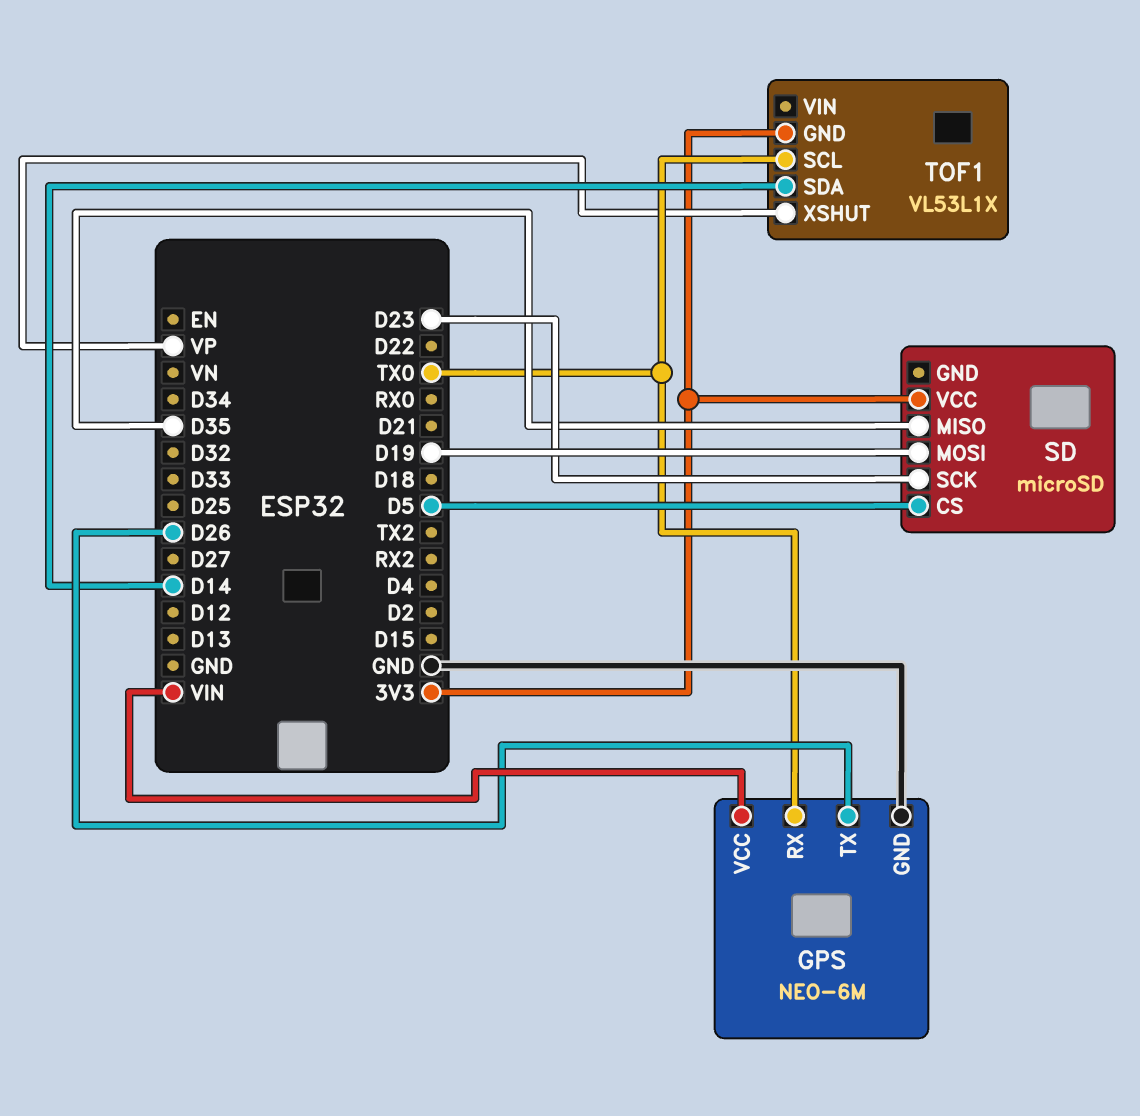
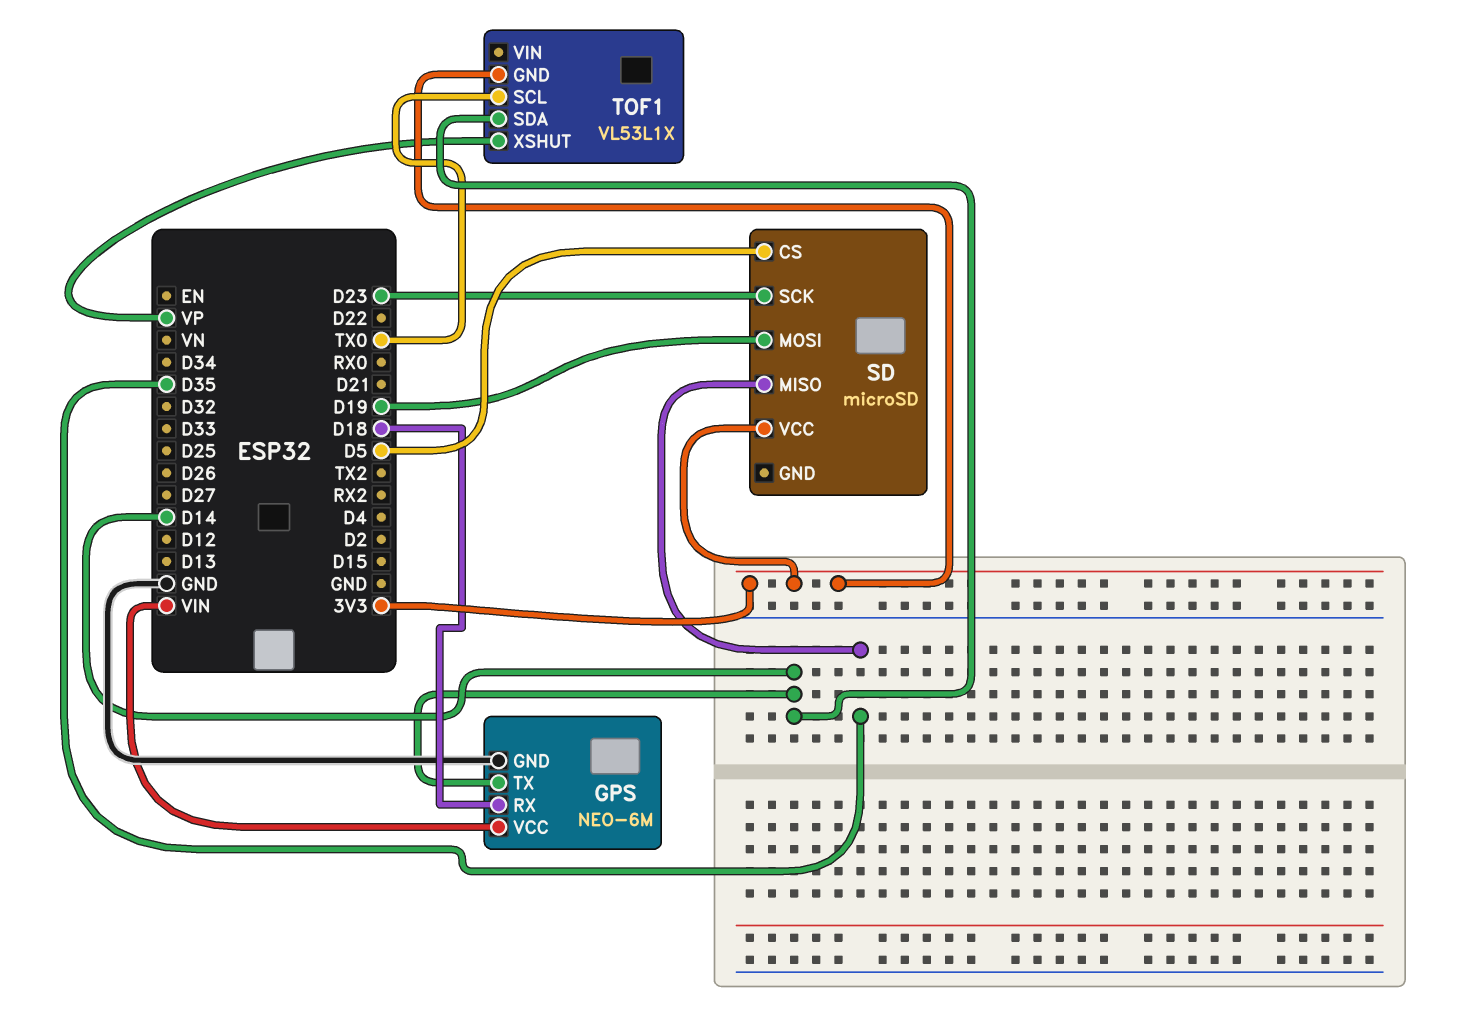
GPS pin RX: TX0 -> D18
GPS pin TX: D26 -> D14

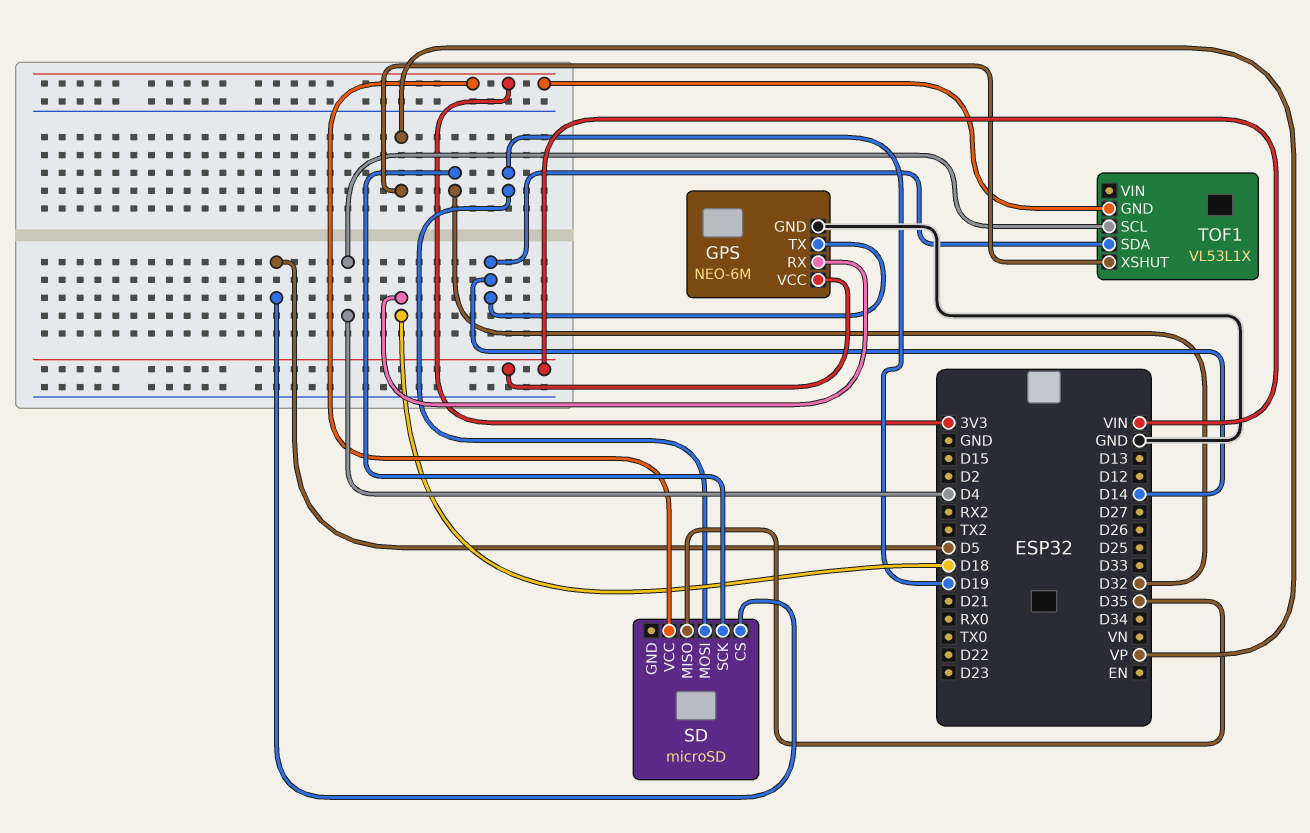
SD pin SCK: D23 -> D32
TOF1 pin SCL: TX0 -> D4

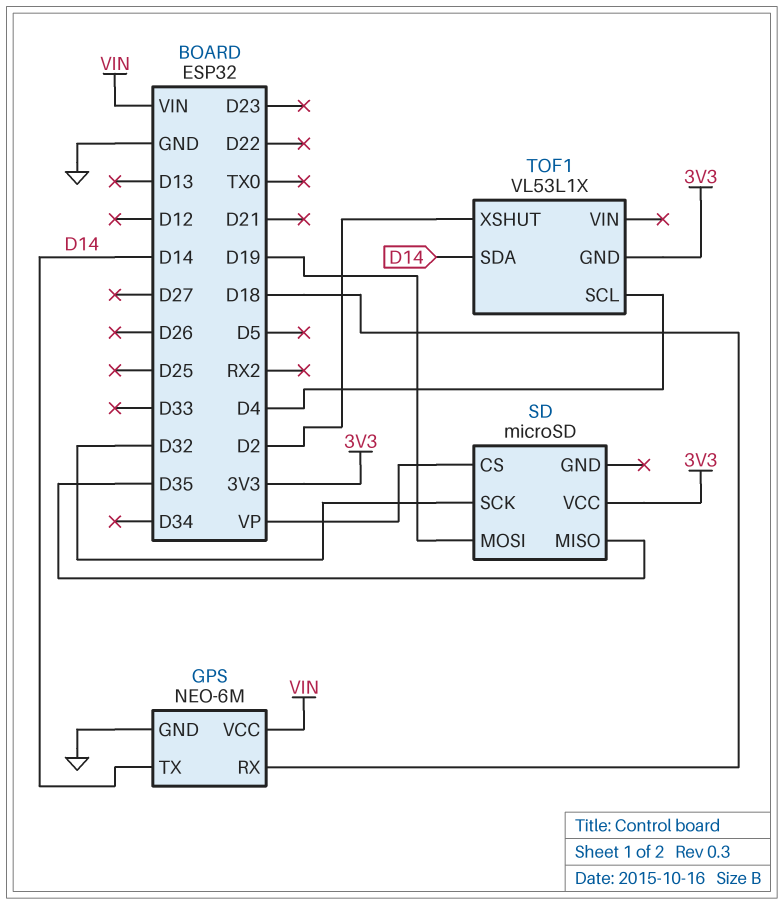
SD pin CS: D5 -> VP
TOF1 pin XSHUT: VP -> D2

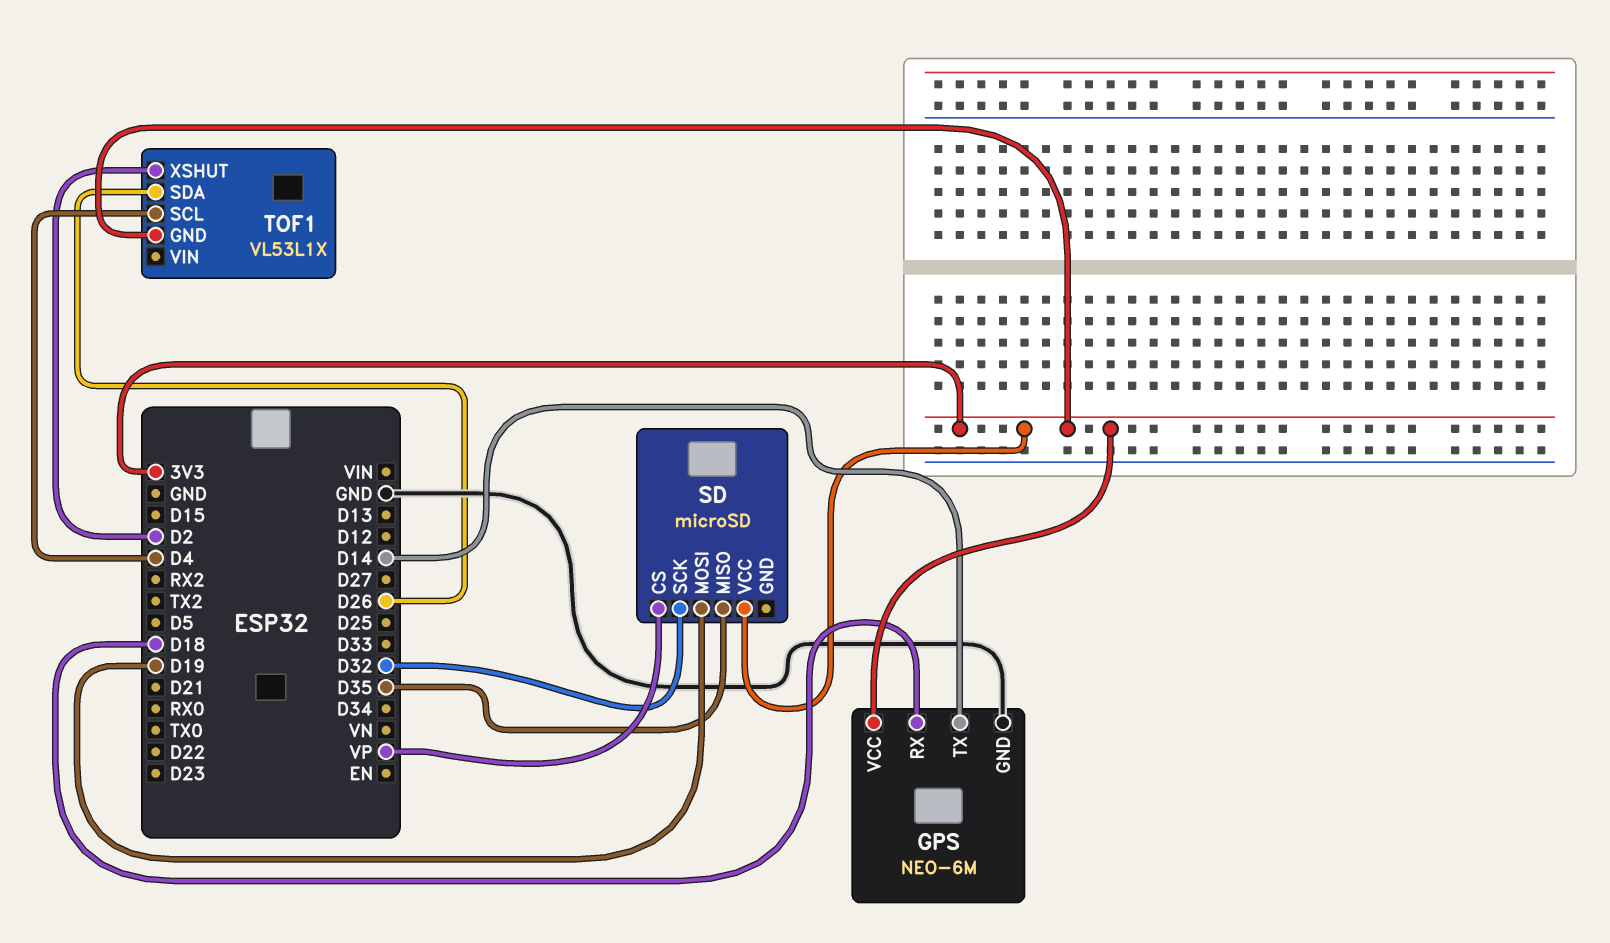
GPS pin VCC: VIN -> 3V3
TOF1 pin SDA: D14 -> D26

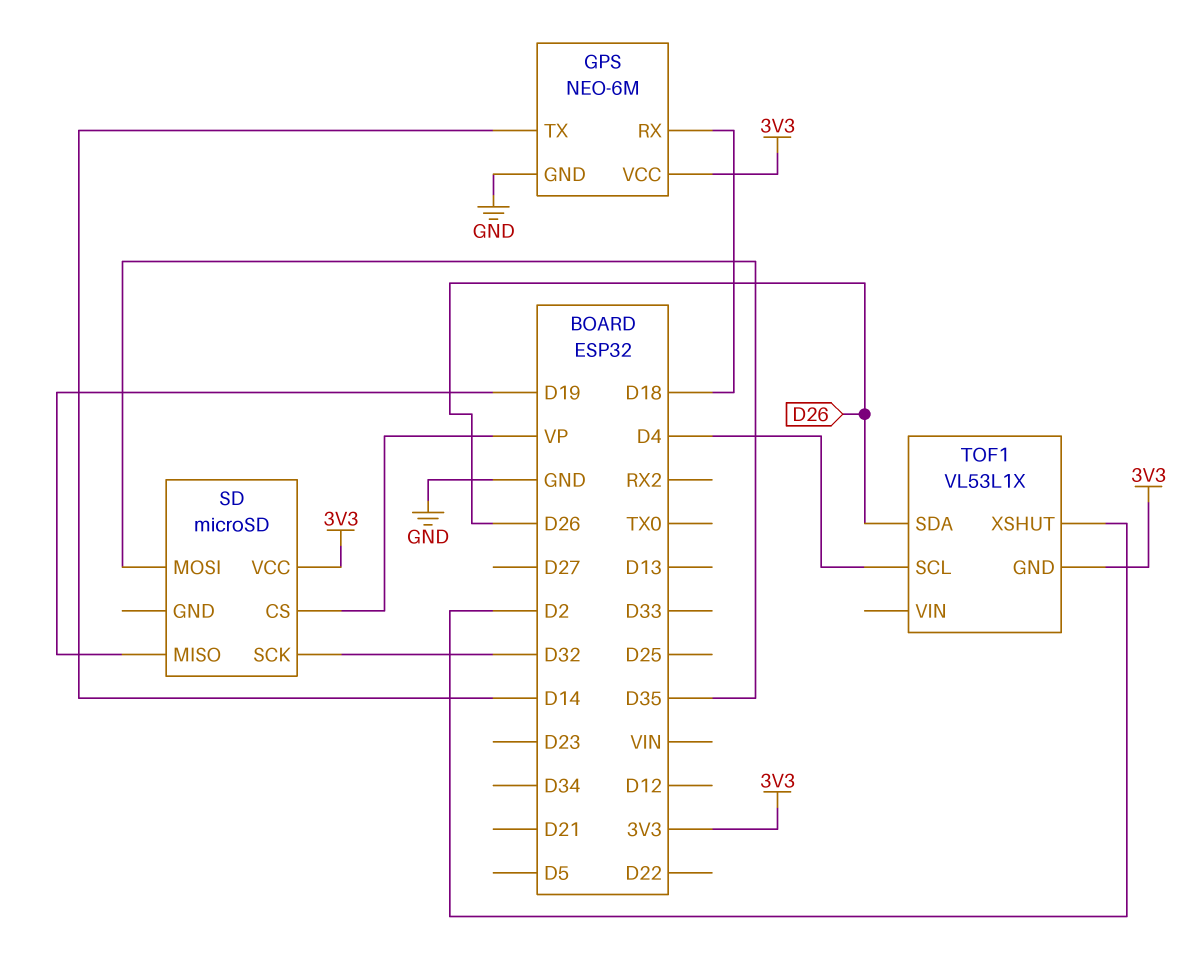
SD pin MISO: D35 -> D19
SD pin MOSI: D19 -> D35

